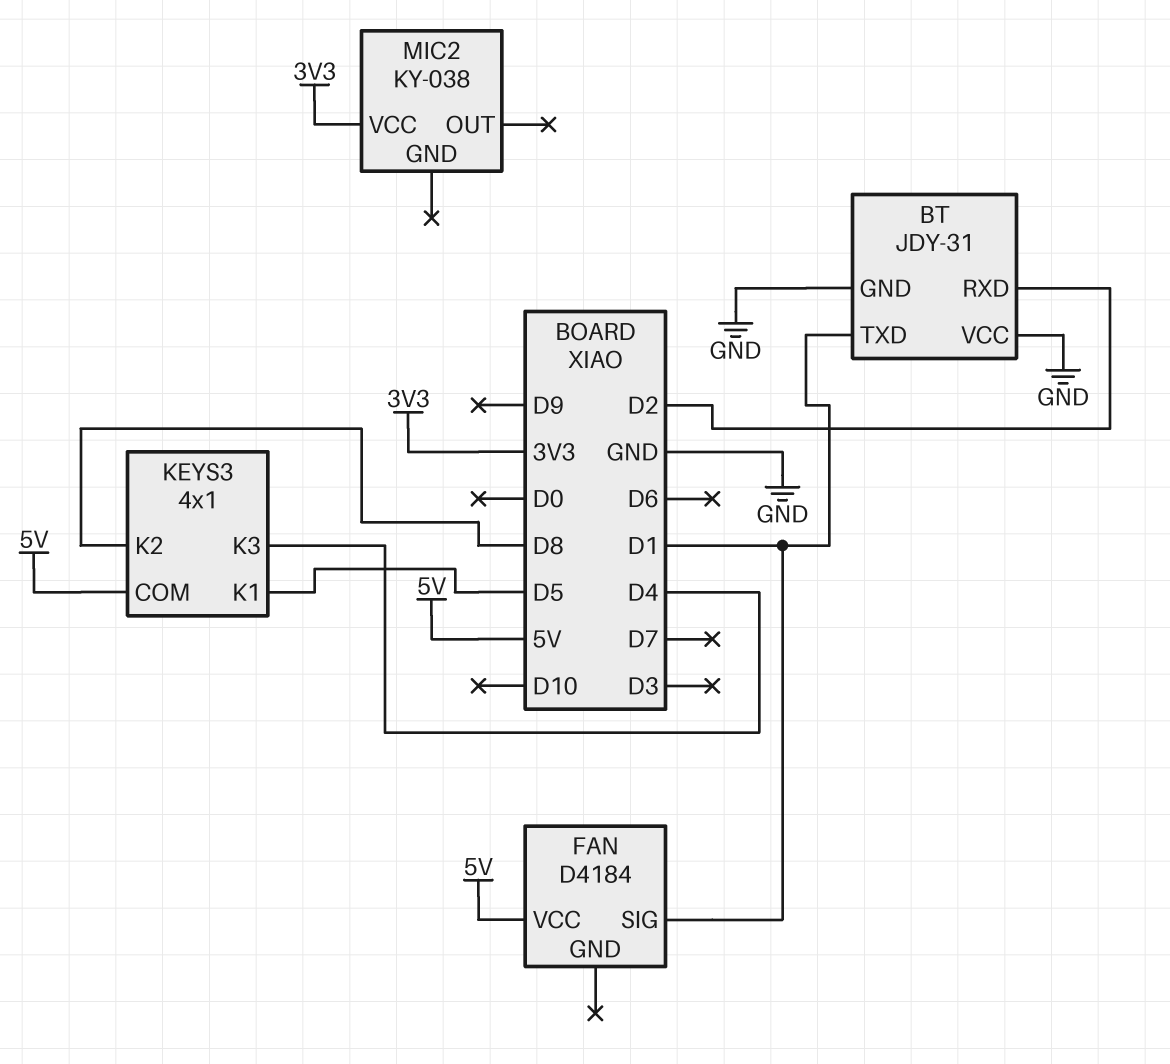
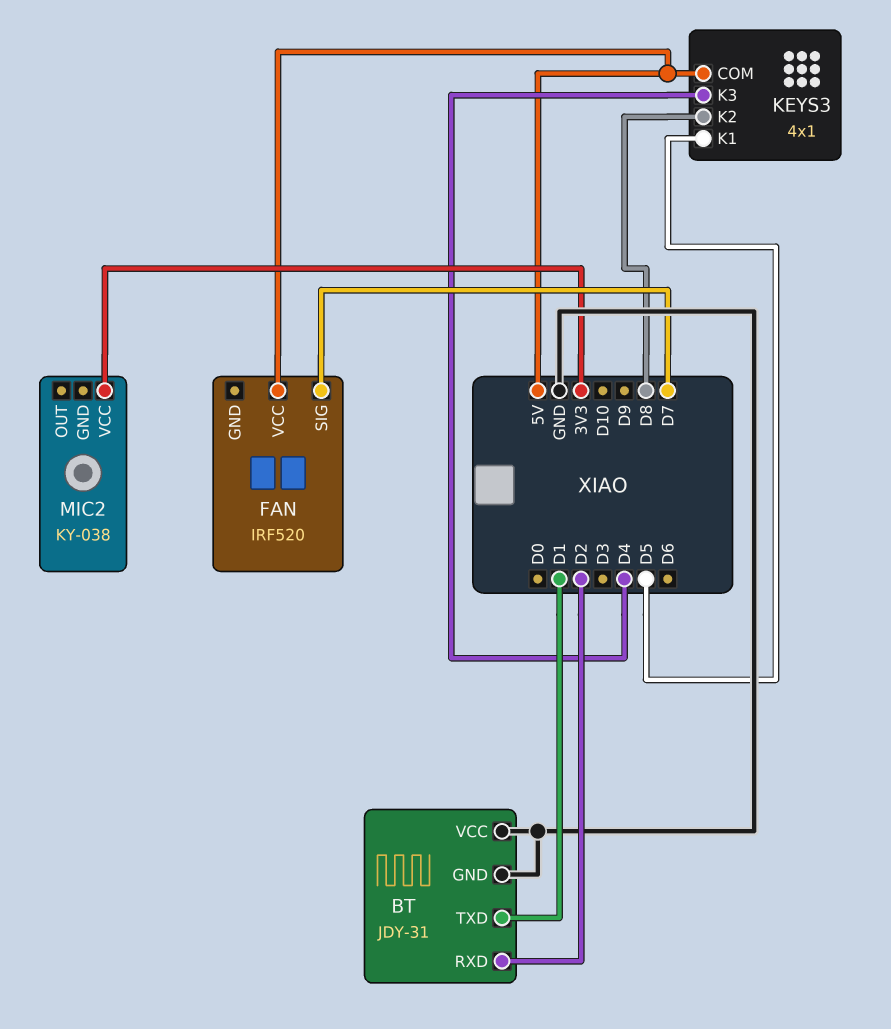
FAN: D4184 -> IRF520
FAN pin SIG: D1 -> D7

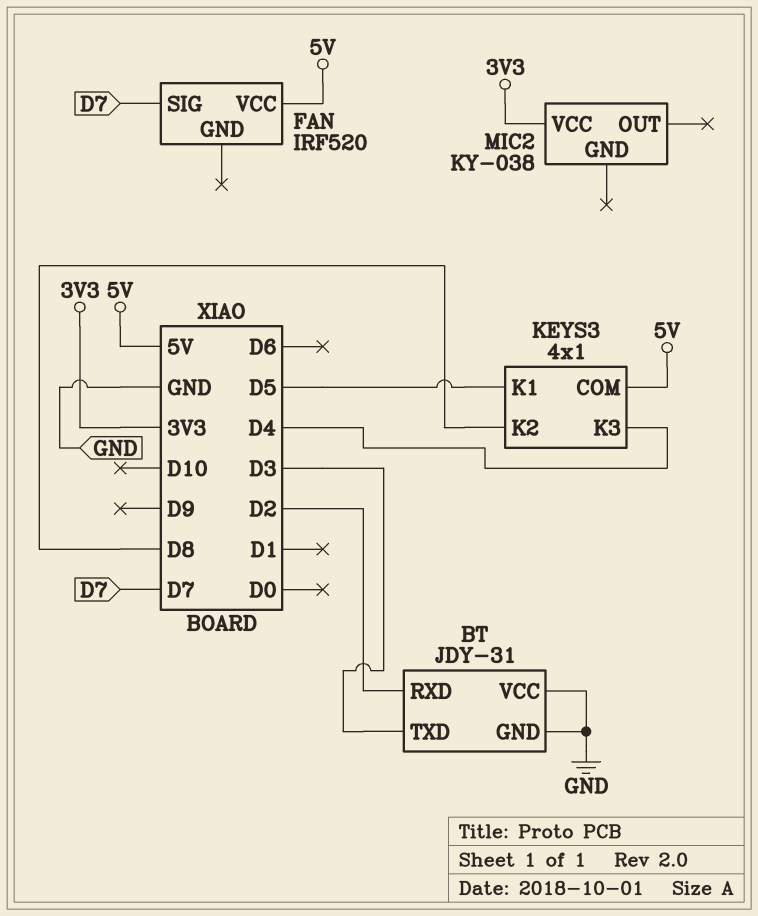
BT pin TXD: D1 -> D3

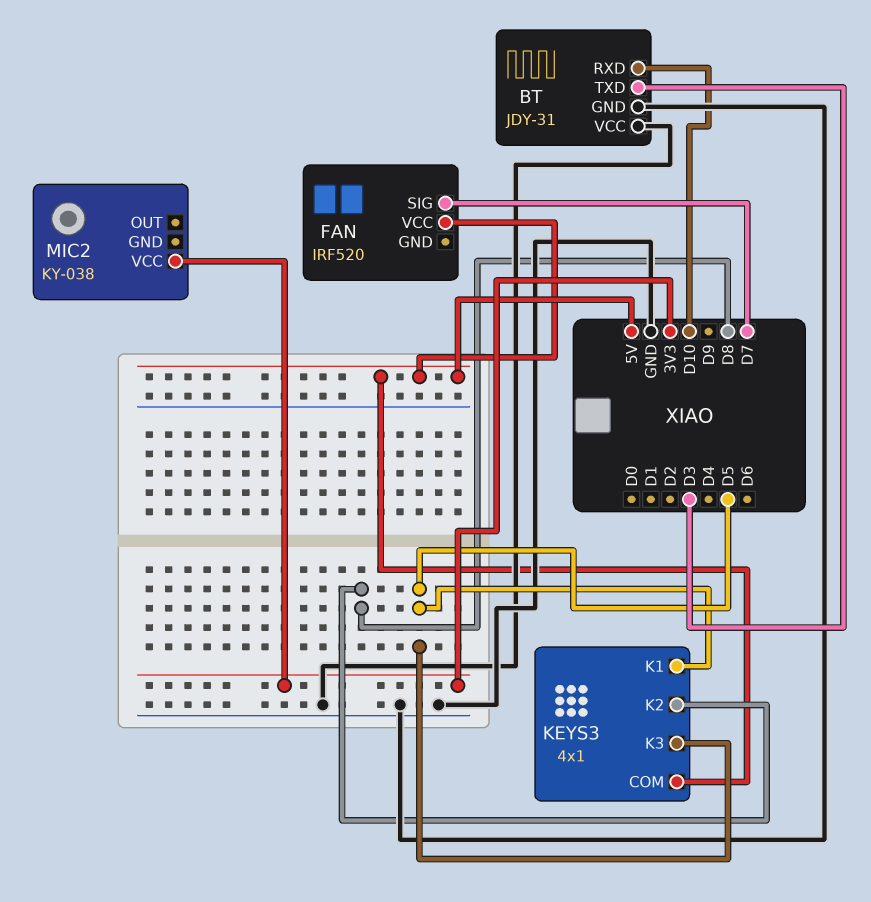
BT pin RXD: D2 -> D10
KEYS3 pin K3: D4 -> D5

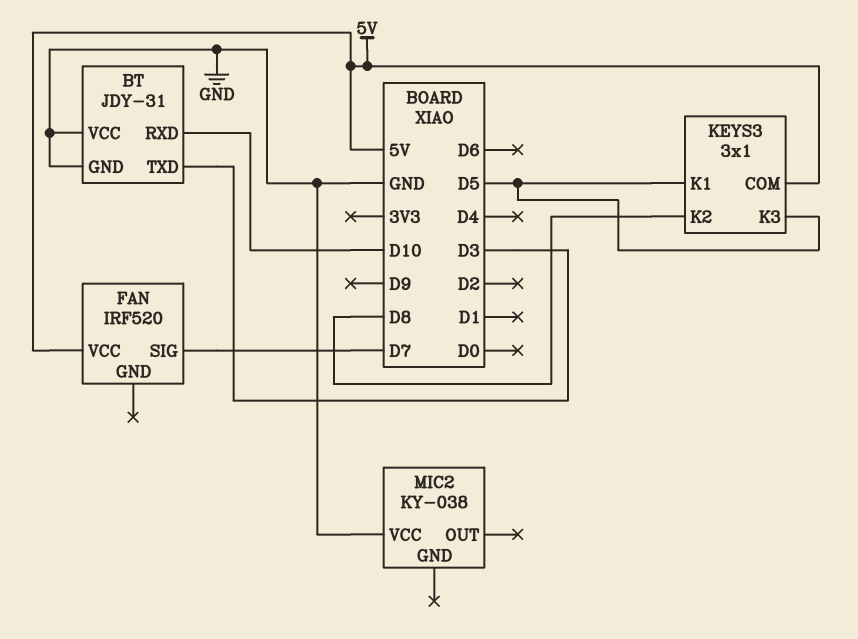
KEYS3: 4x1 -> 3x1
MIC2 pin VCC: 3V3 -> GND

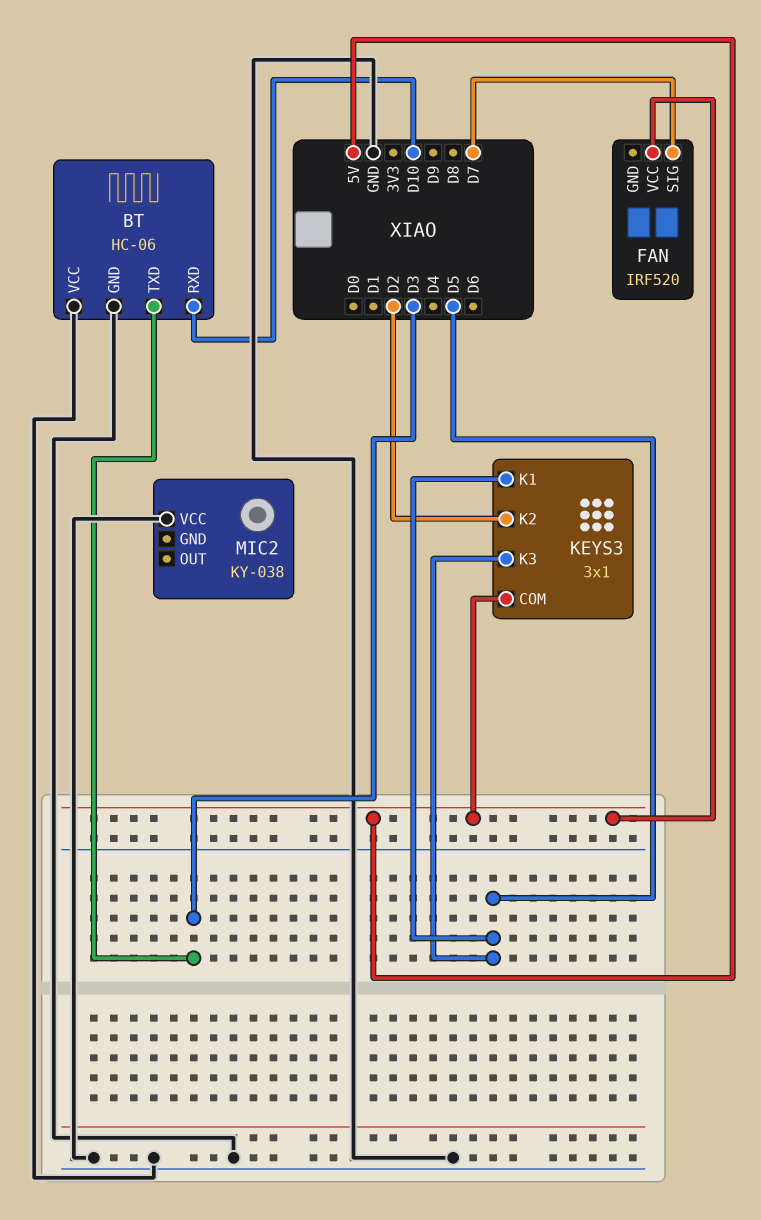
BT: JDY-31 -> HC-06
KEYS3 pin K2: D8 -> D2

